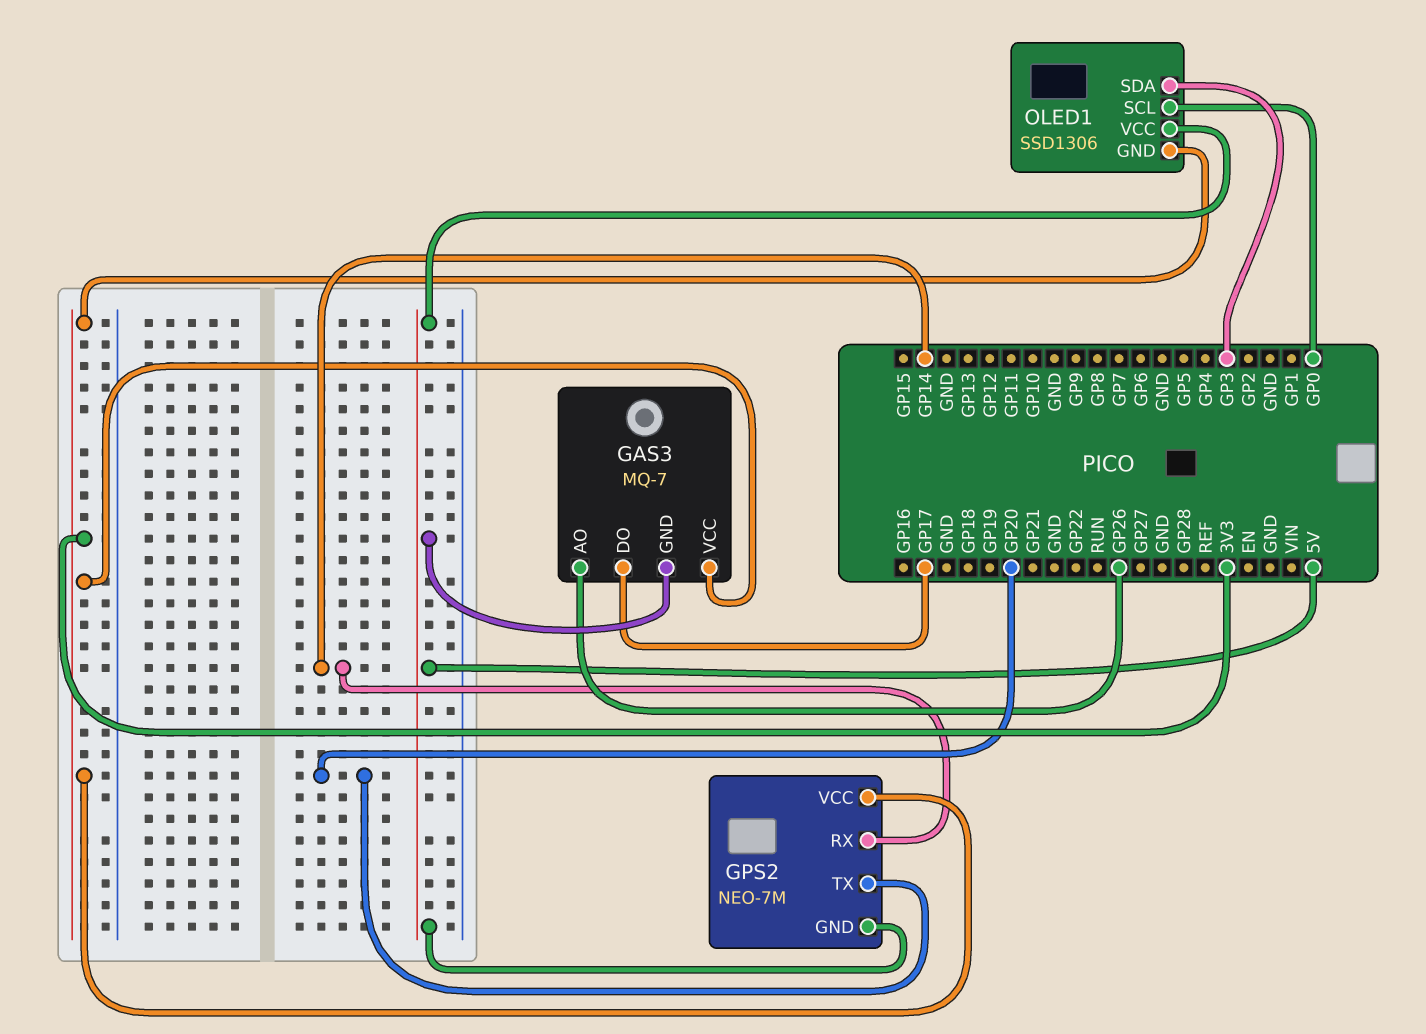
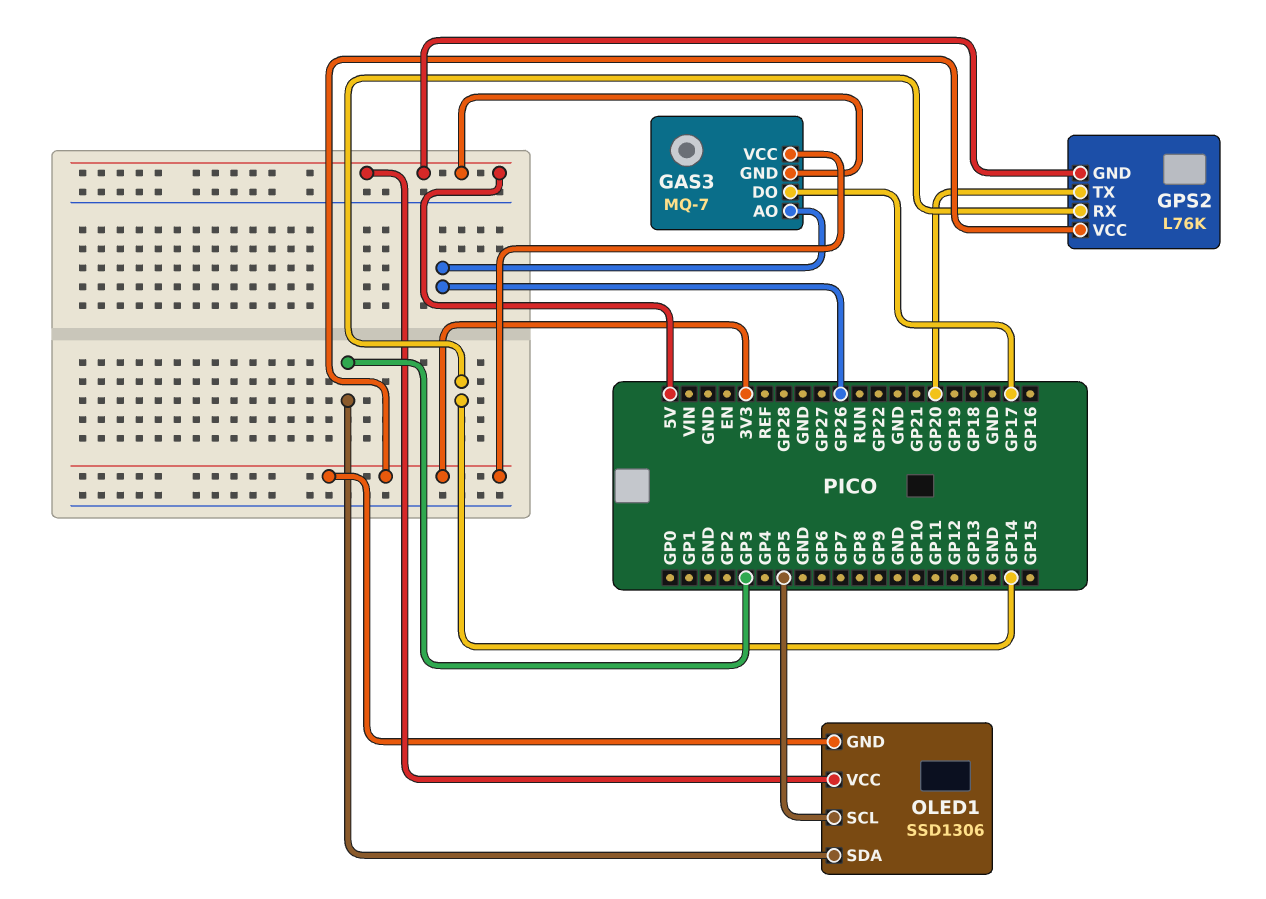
GPS2: NEO-7M -> L76K
OLED1 pin SCL: GP0 -> GP5

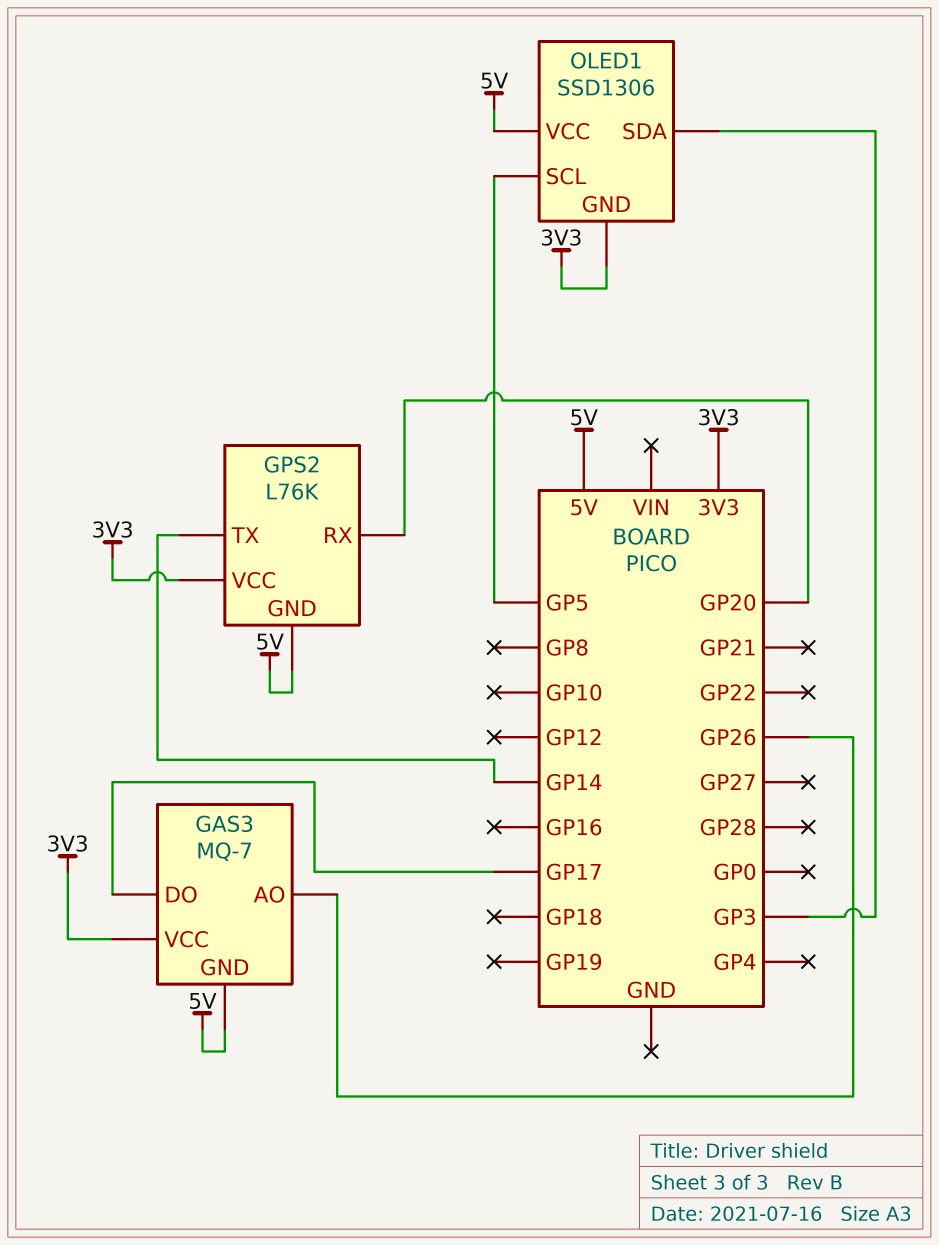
GPS2 pin RX: GP14 -> GP20
GPS2 pin TX: GP20 -> GP14

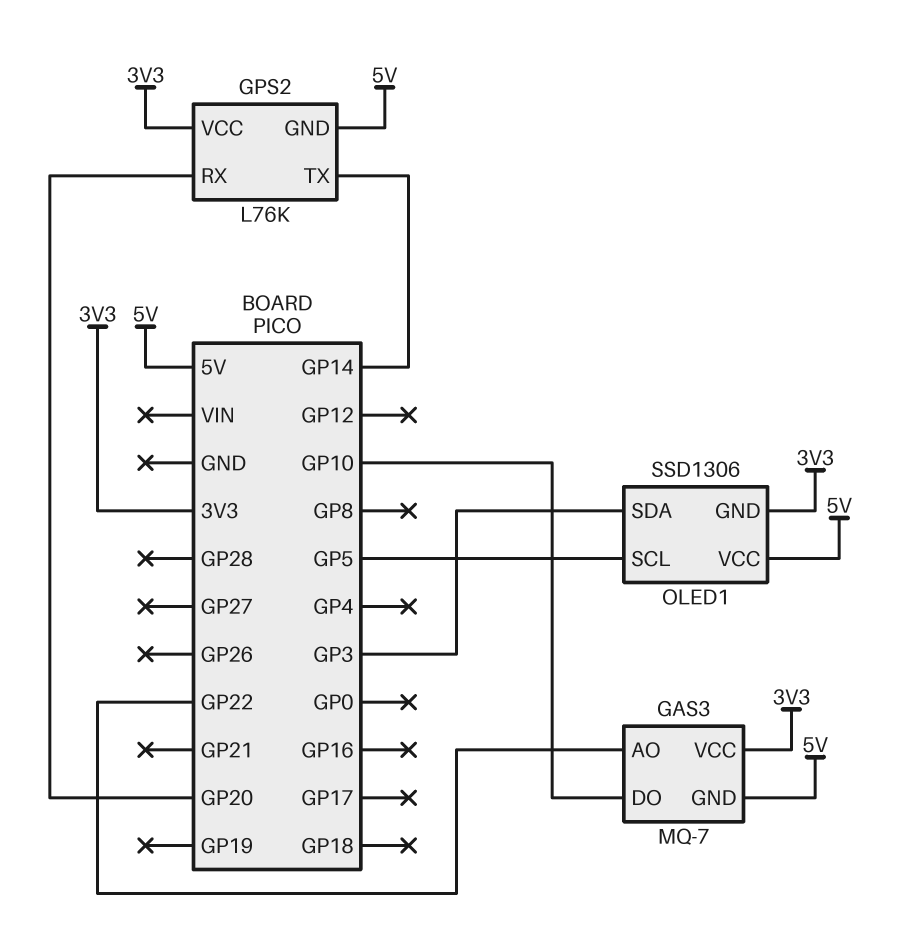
GAS3 pin AO: GP26 -> GP22
GAS3 pin DO: GP17 -> GP10

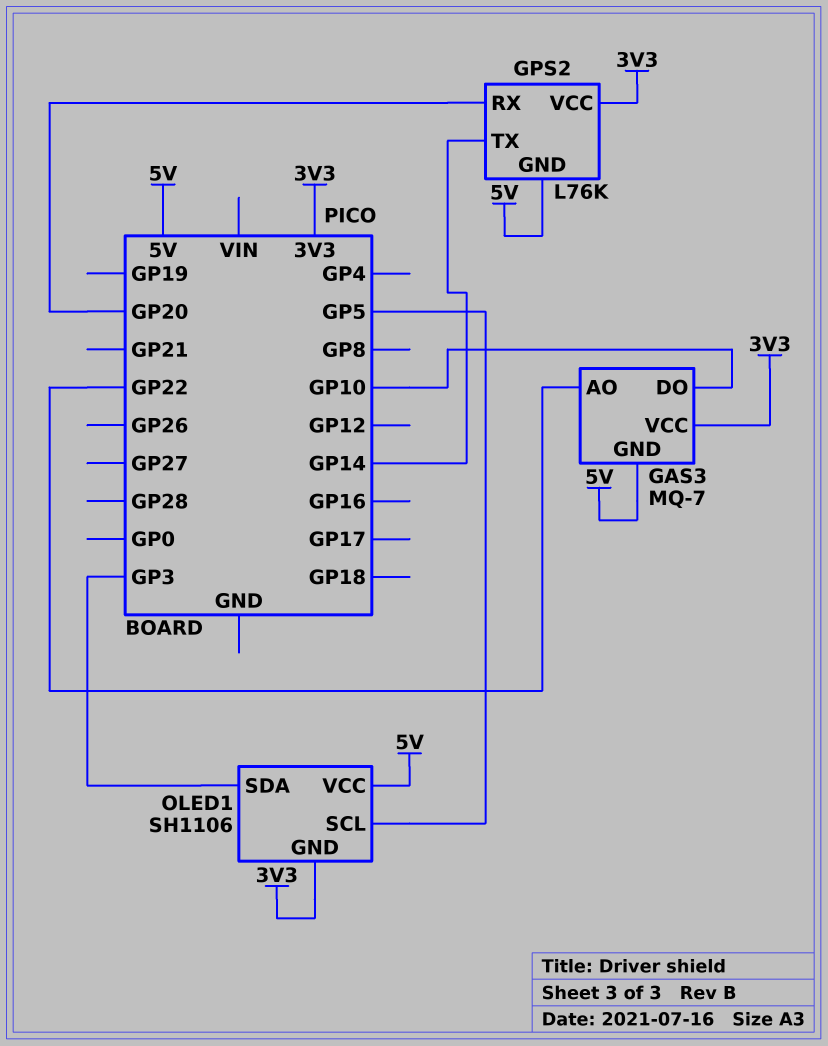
OLED1: SSD1306 -> SH1106

